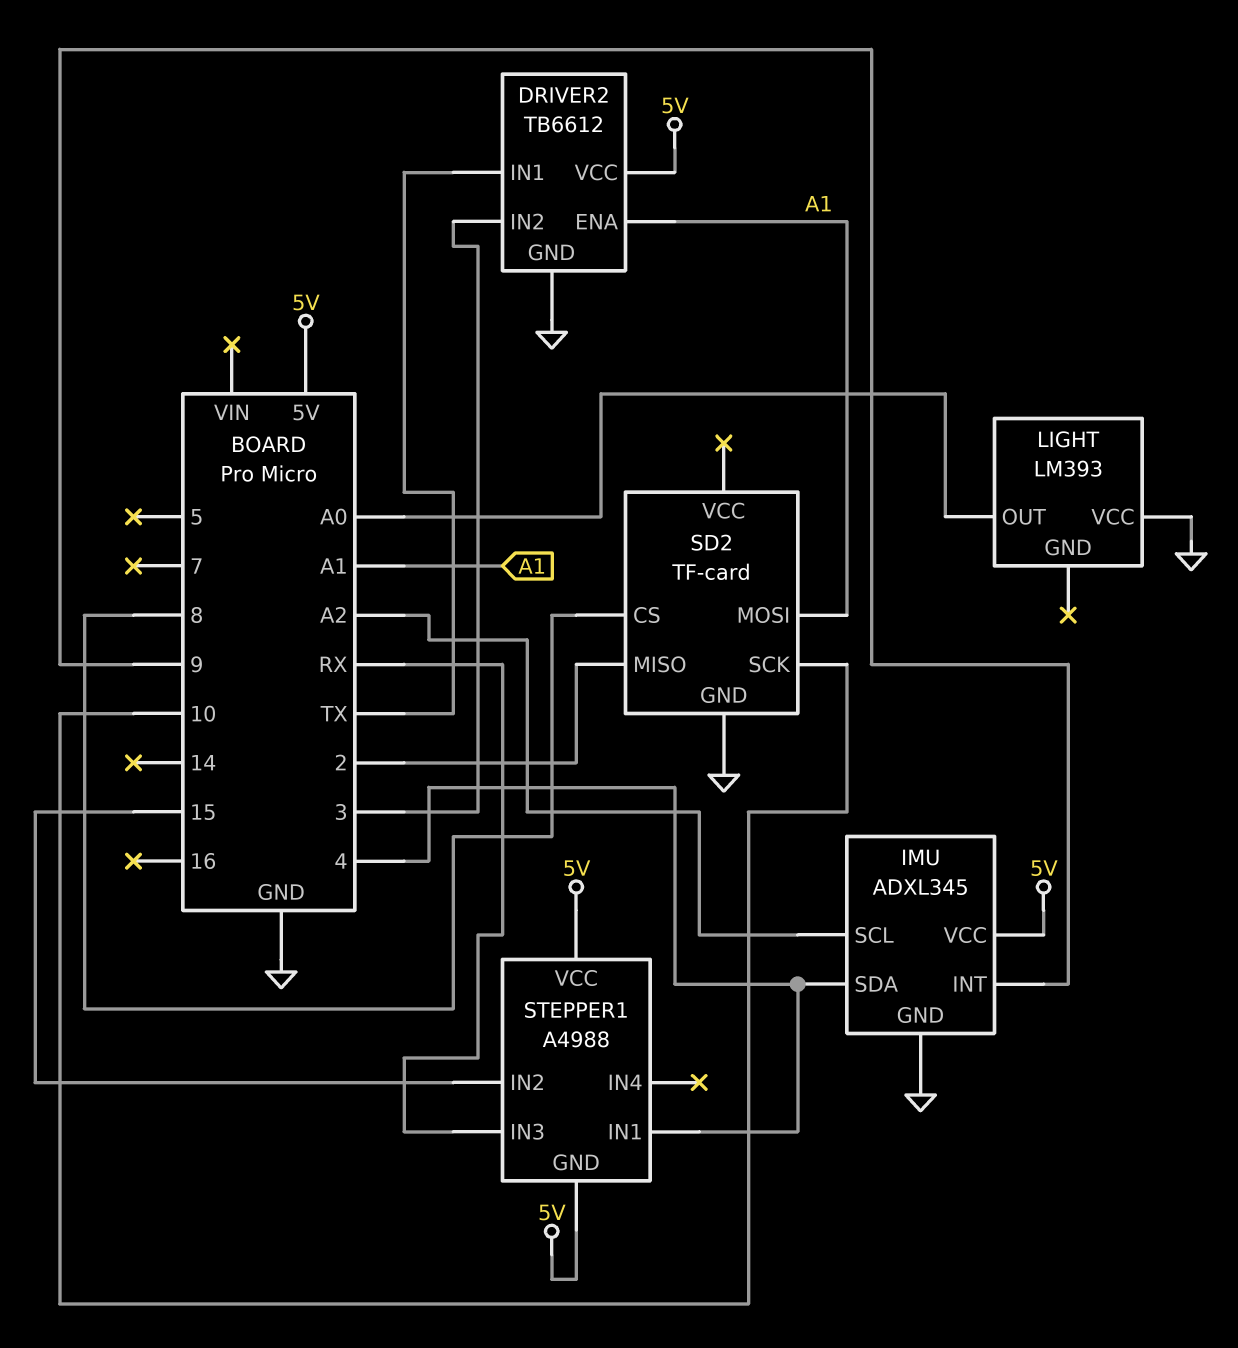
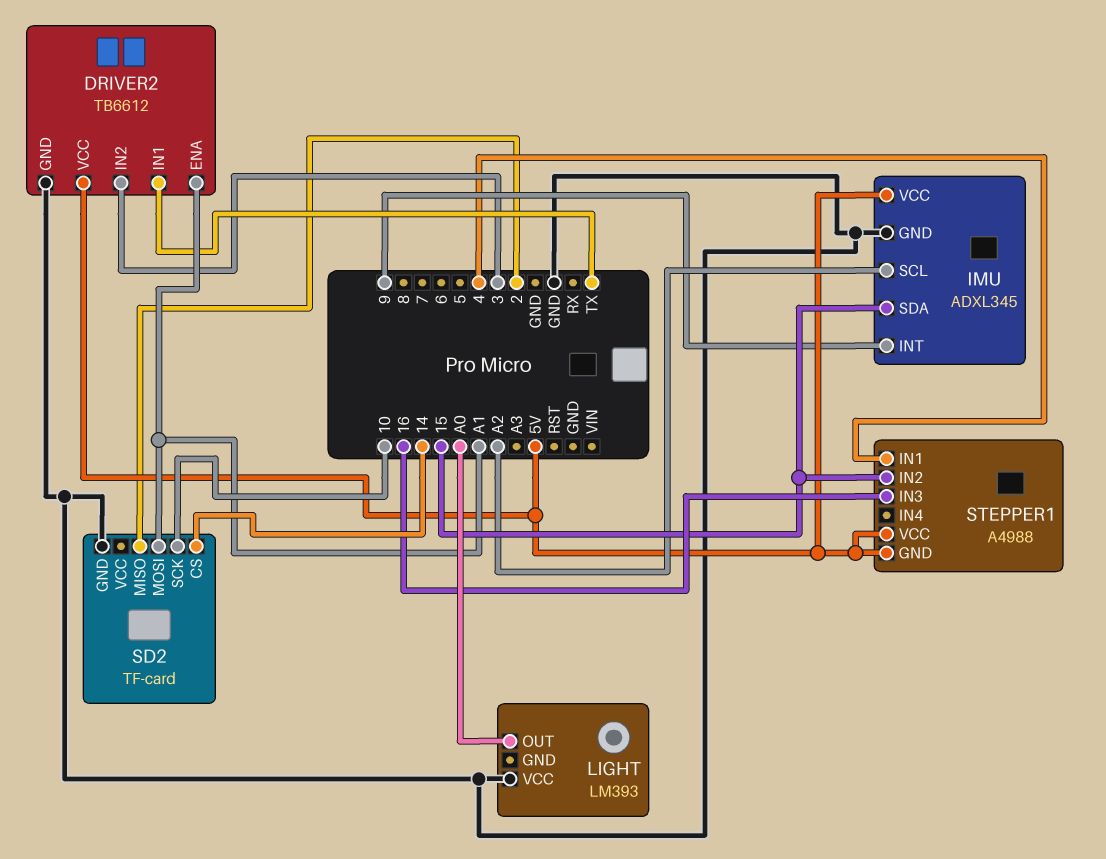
IMU pin SDA: 4 -> 15
SD2 pin CS: 8 -> 14
STEPPER1 pin IN3: RX -> 16

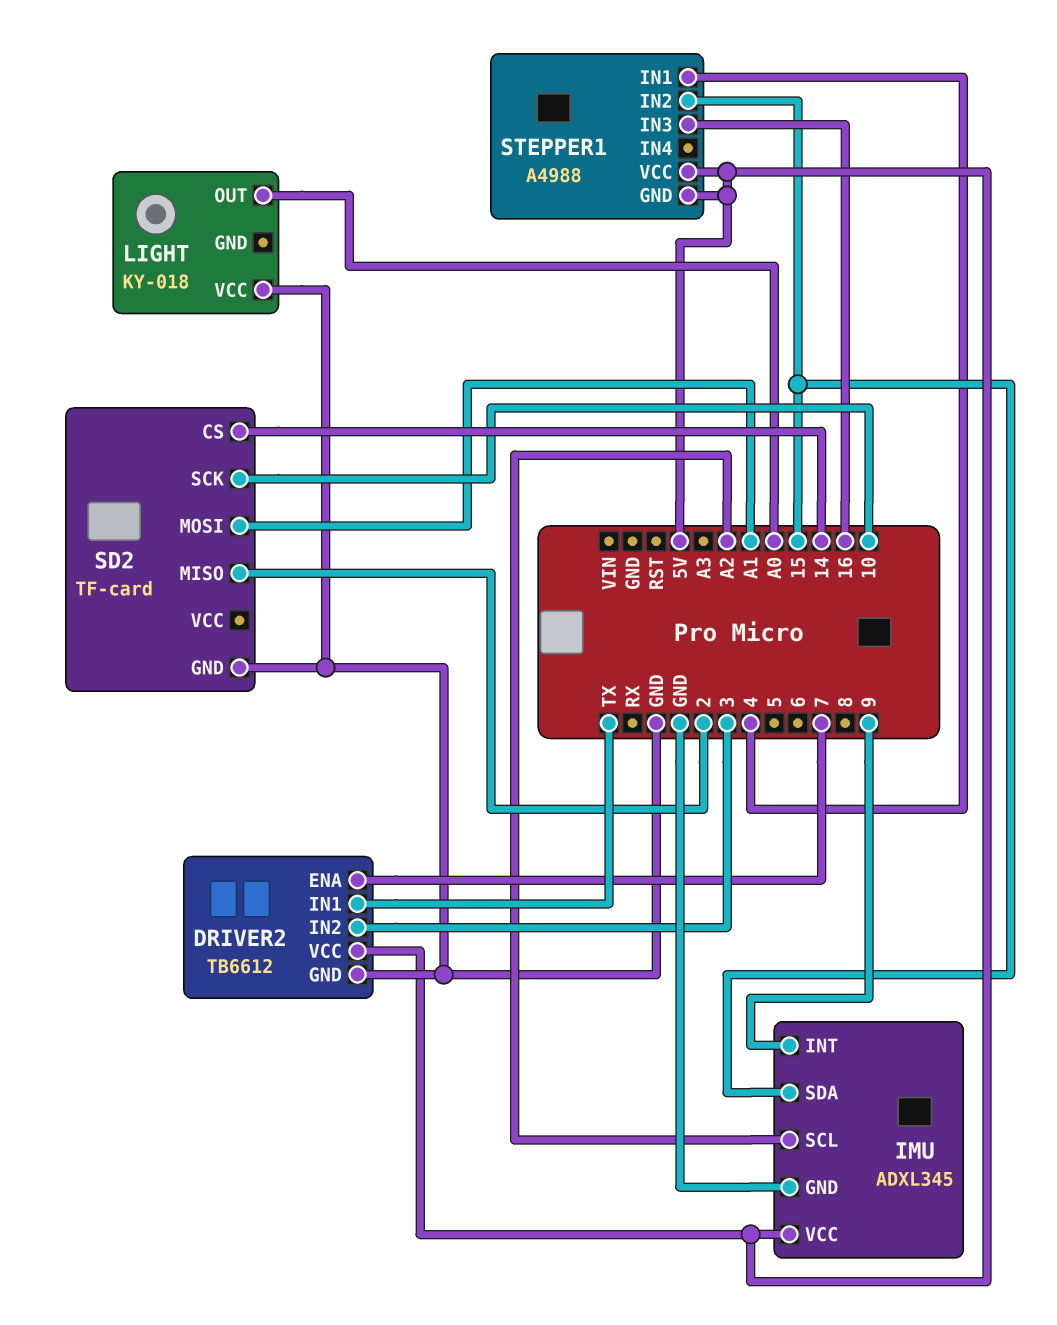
DRIVER2 pin ENA: A1 -> 7
LIGHT: LM393 -> KY-018

